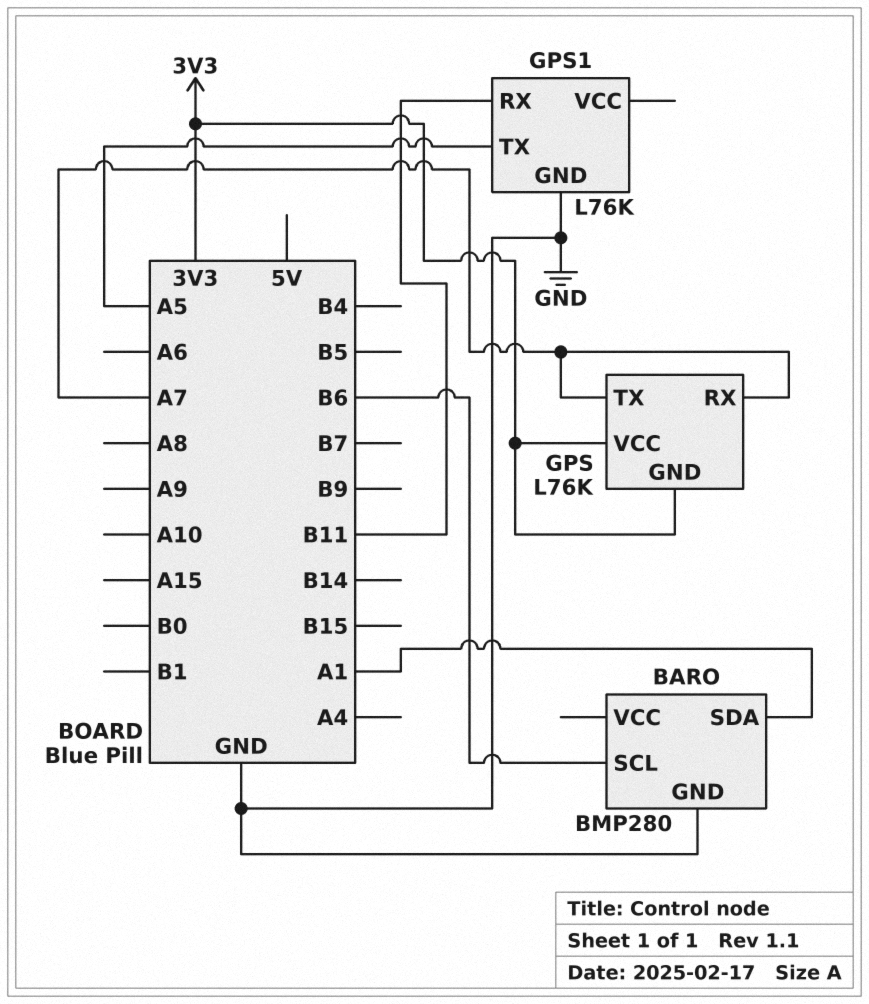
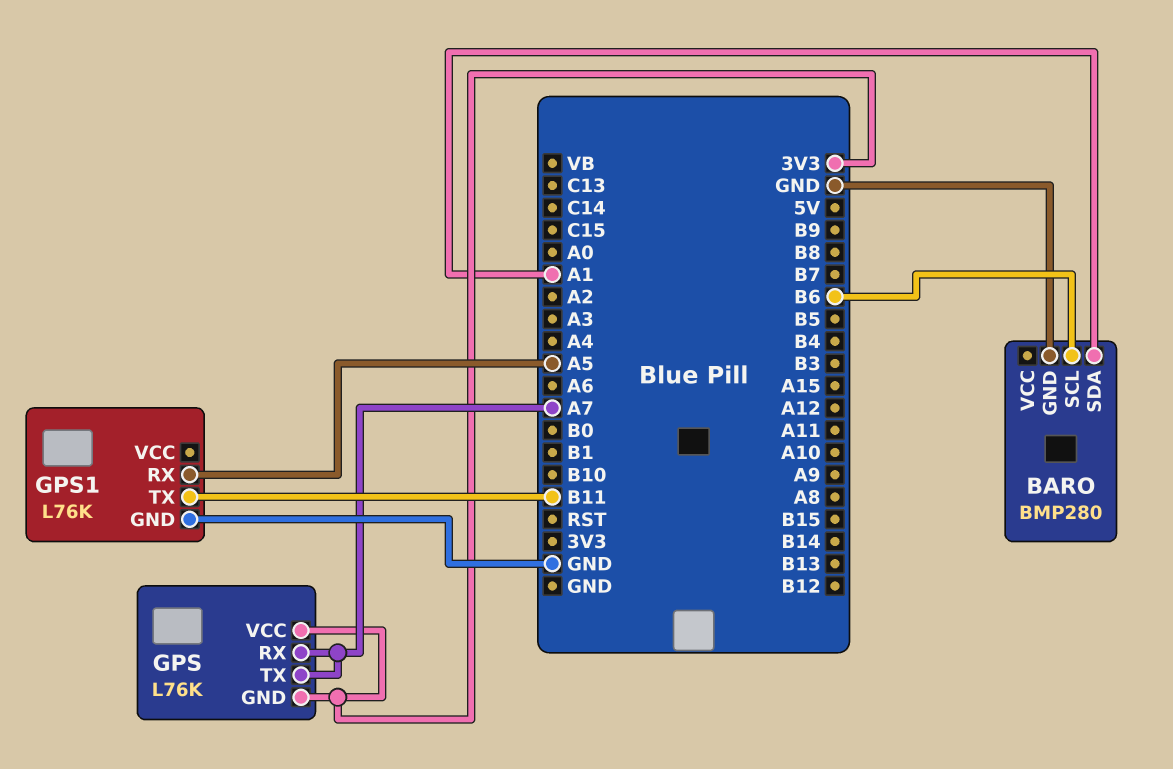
GPS1 pin RX: B11 -> A5
GPS1 pin TX: A5 -> B11

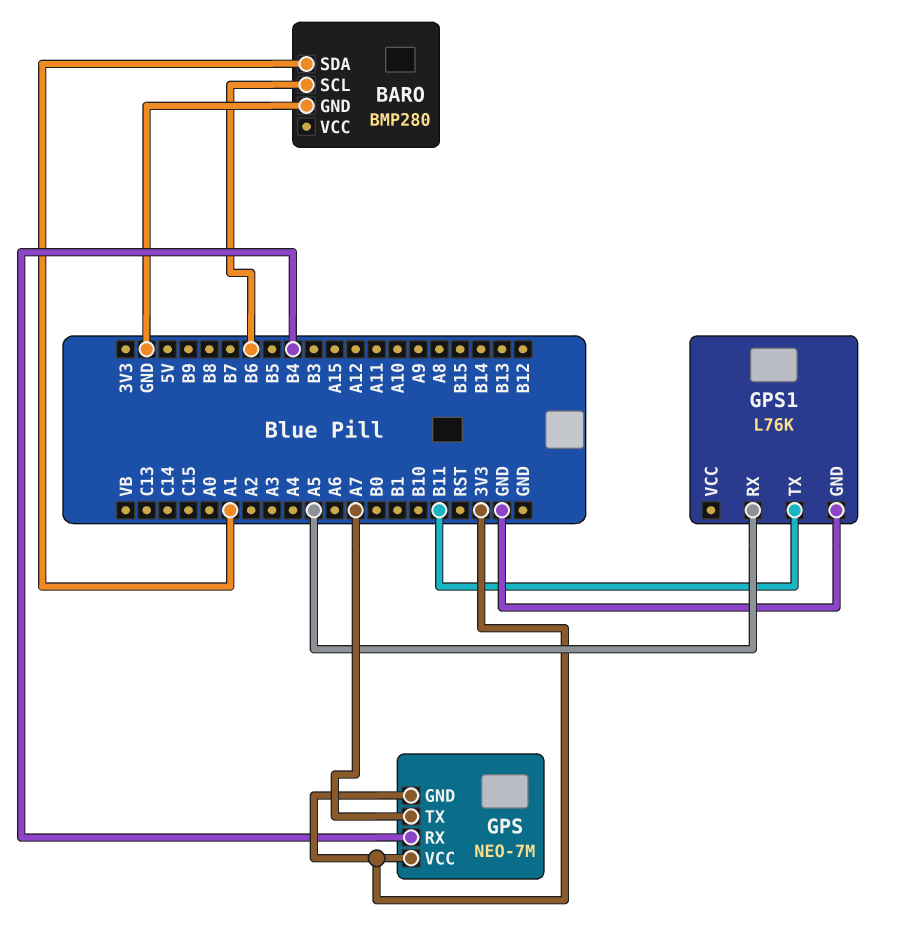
GPS: L76K -> NEO-7M
GPS pin RX: A7 -> B4

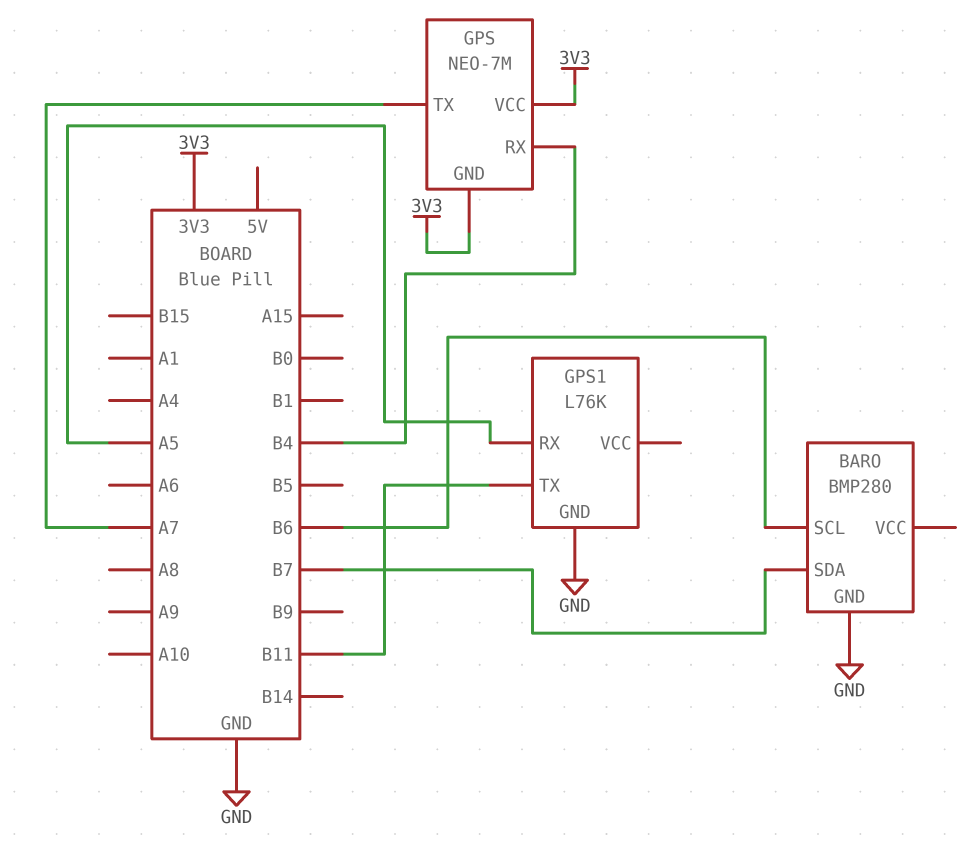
BARO pin SDA: A1 -> B7

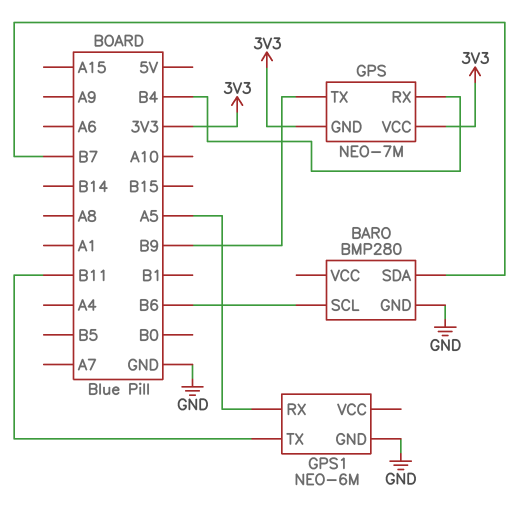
GPS pin TX: A7 -> B9
GPS1: L76K -> NEO-6M

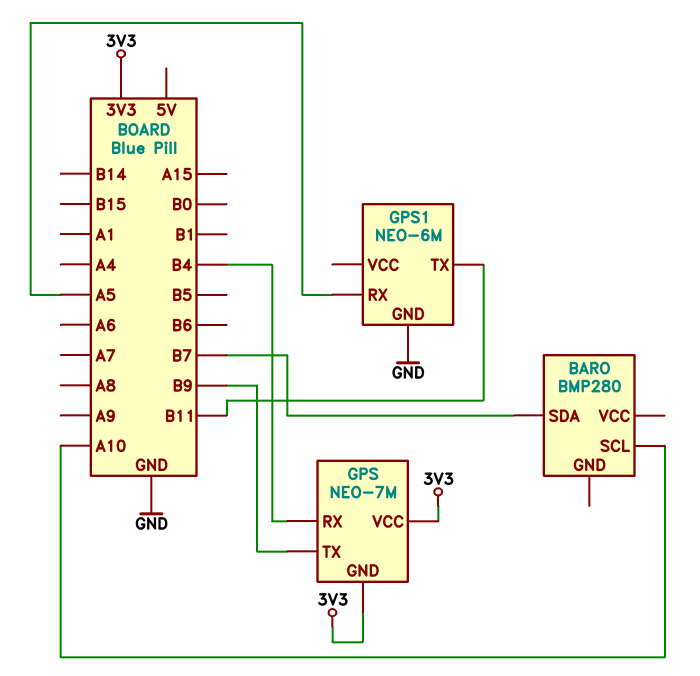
BARO pin GND: GND -> none
BARO pin SCL: B6 -> A10

